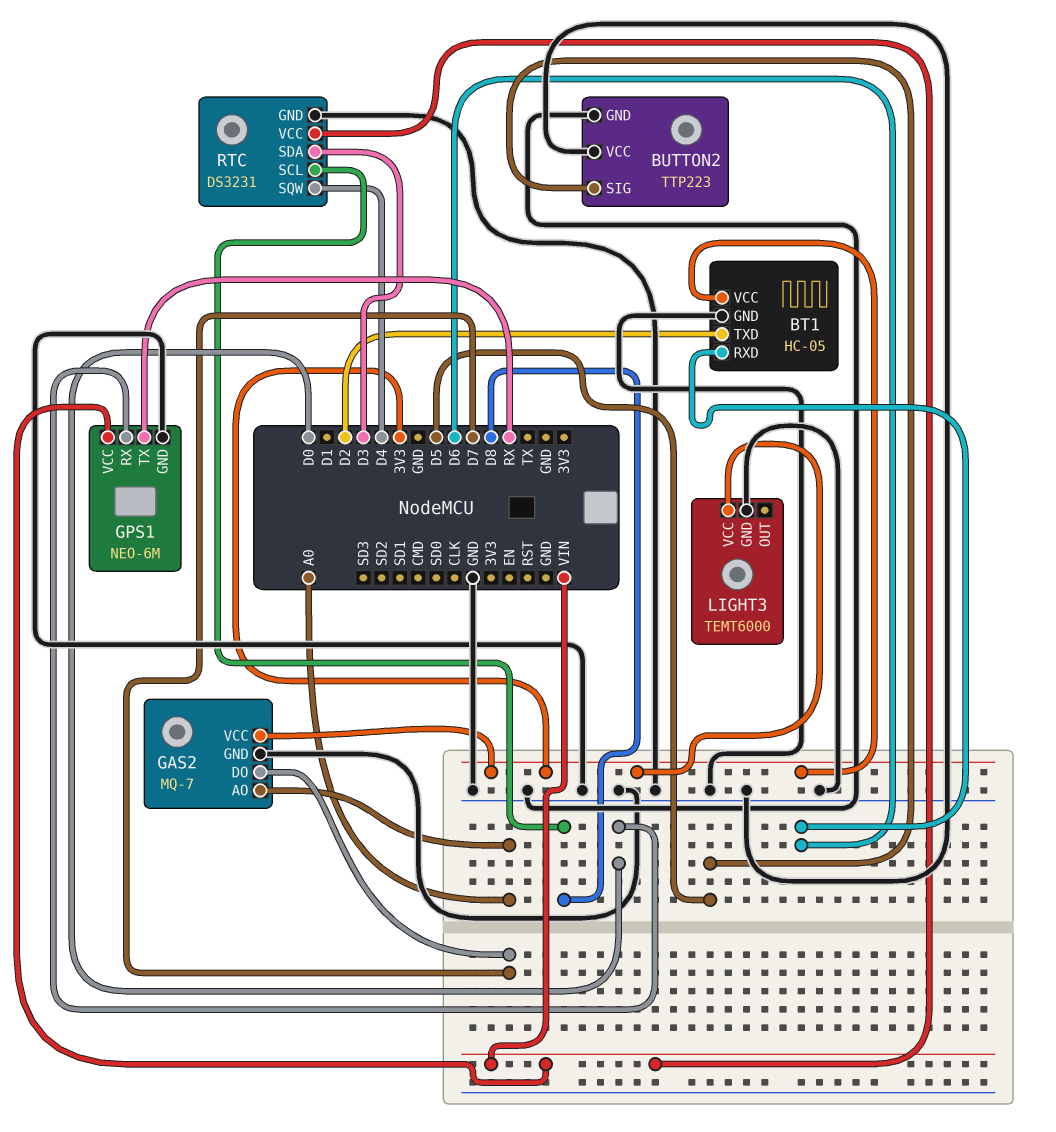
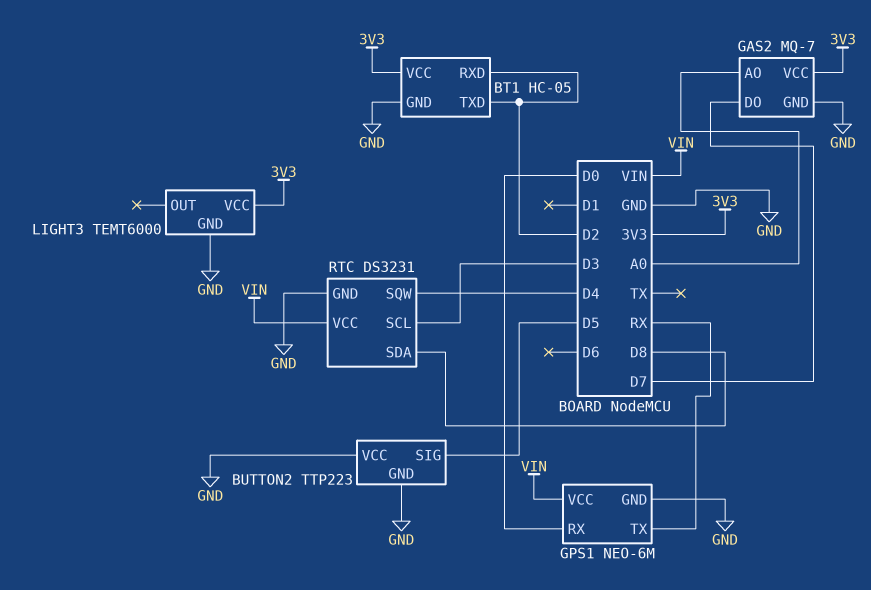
BT1 pin RXD: D6 -> D2
RTC pin SCL: D8 -> D3
RTC pin SDA: D3 -> D8

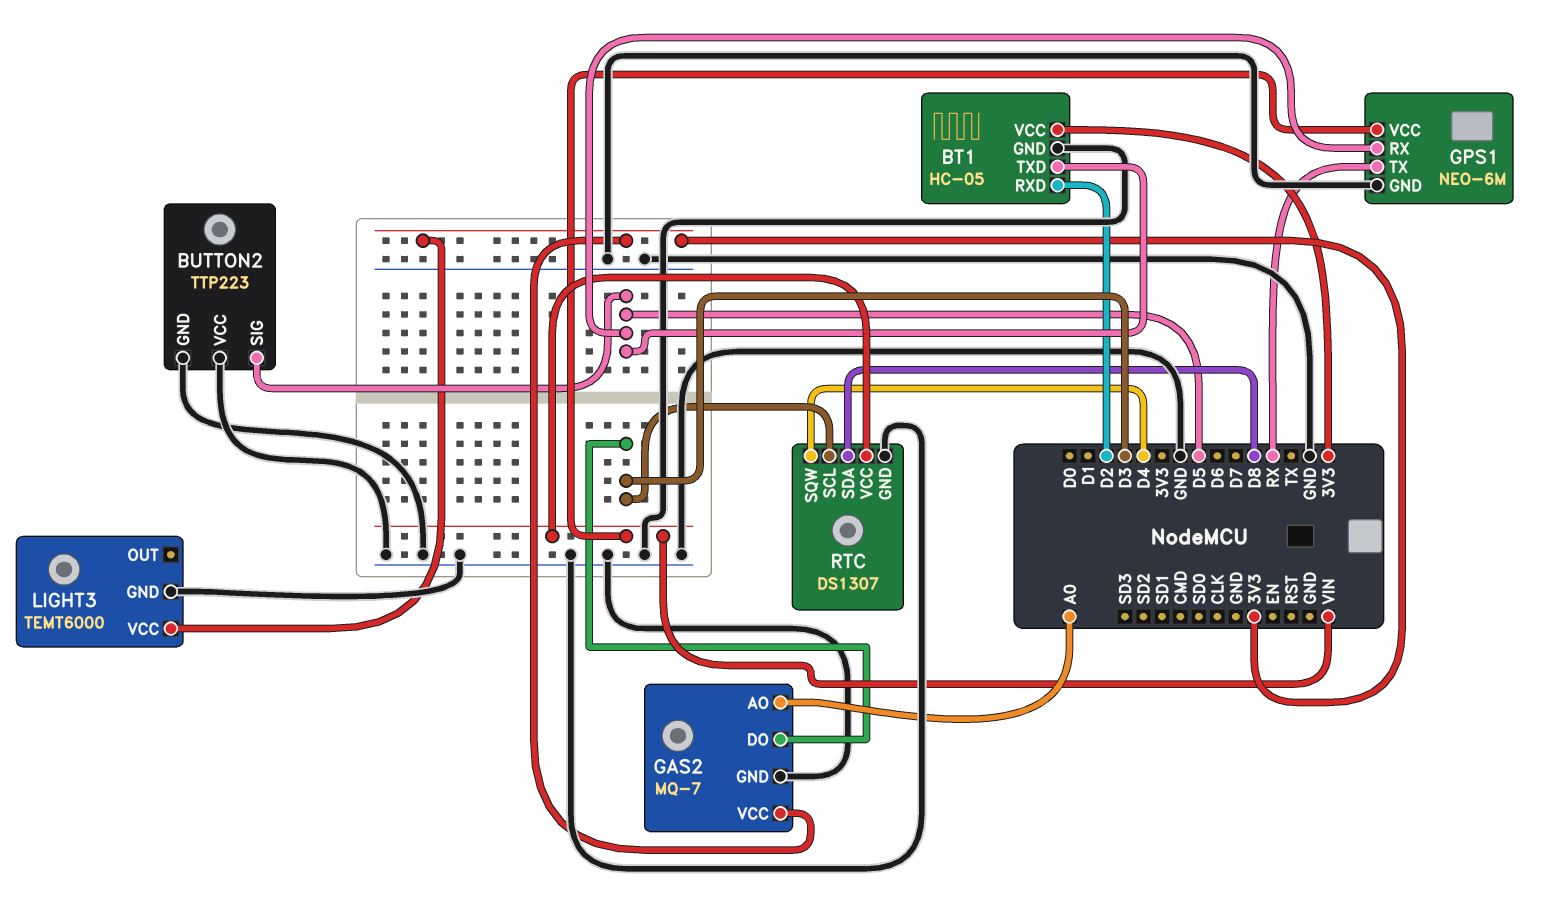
BT1 pin TXD: D2 -> D5
GAS2 pin DO: D7 -> D3
GPS1 pin RX: D0 -> D5
RTC: DS3231 -> DS1307

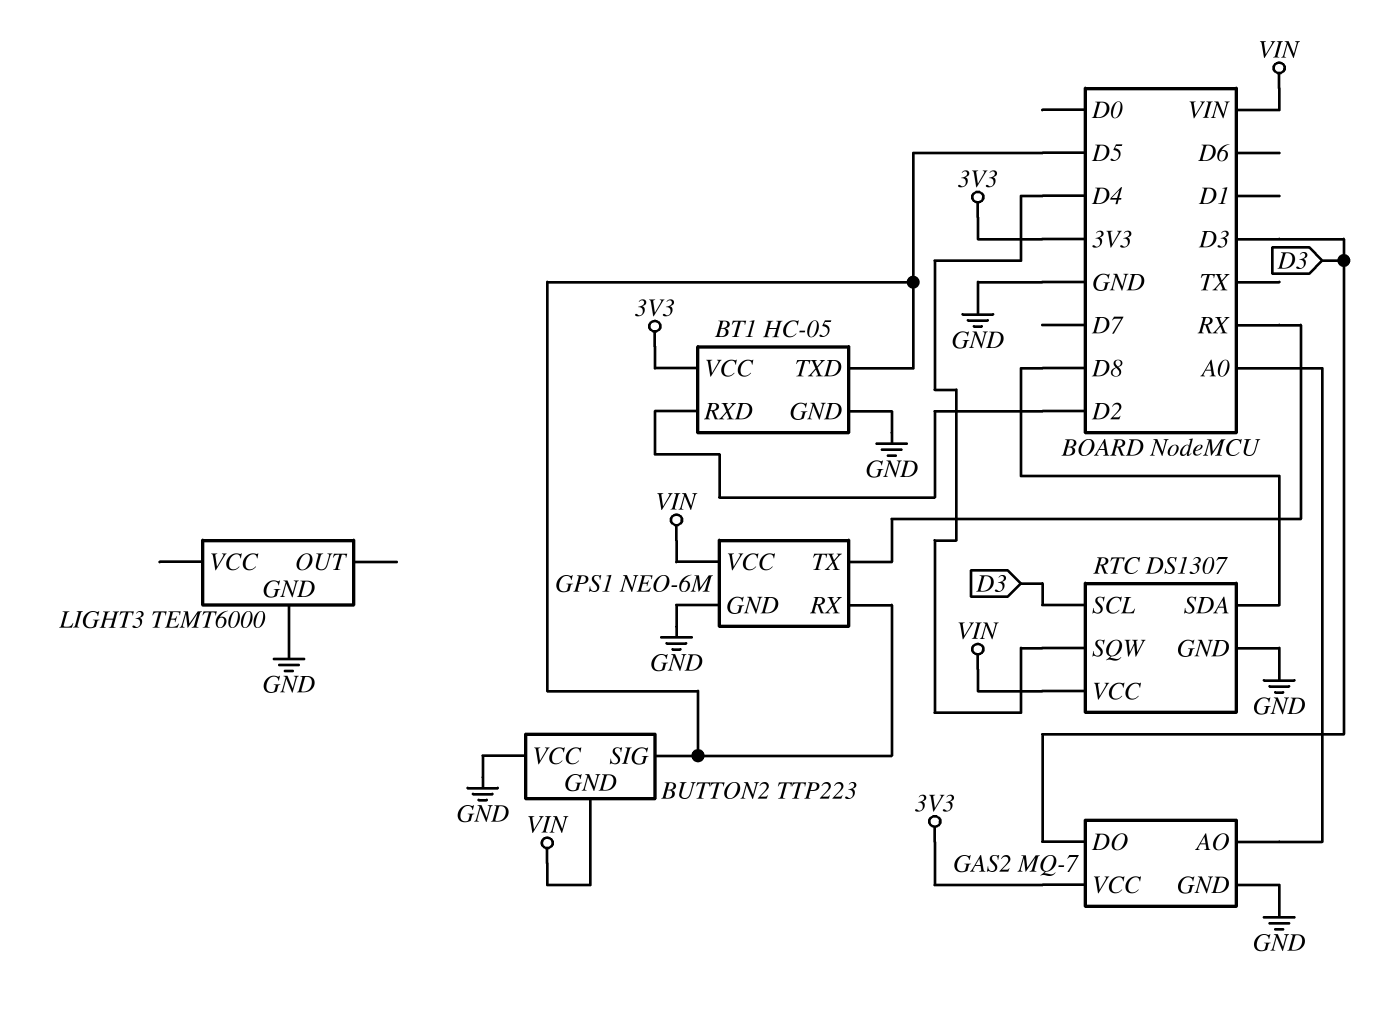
BUTTON2 pin GND: GND -> VIN
LIGHT3 pin VCC: 3V3 -> none

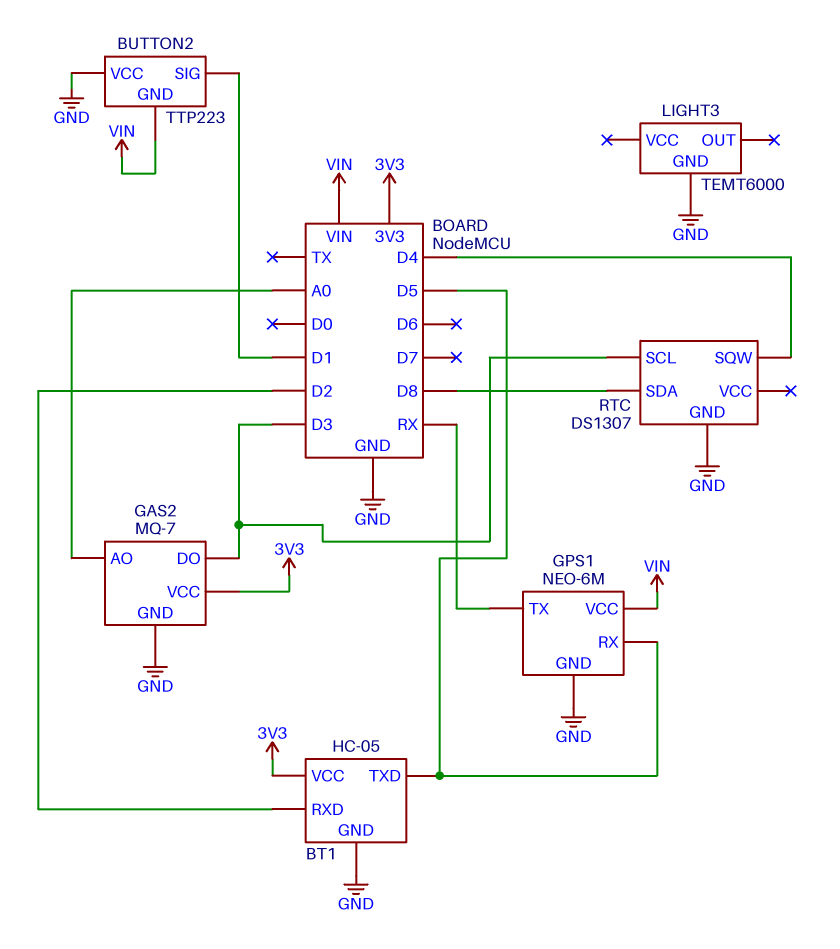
BUTTON2 pin SIG: D5 -> D1
RTC pin VCC: VIN -> none

